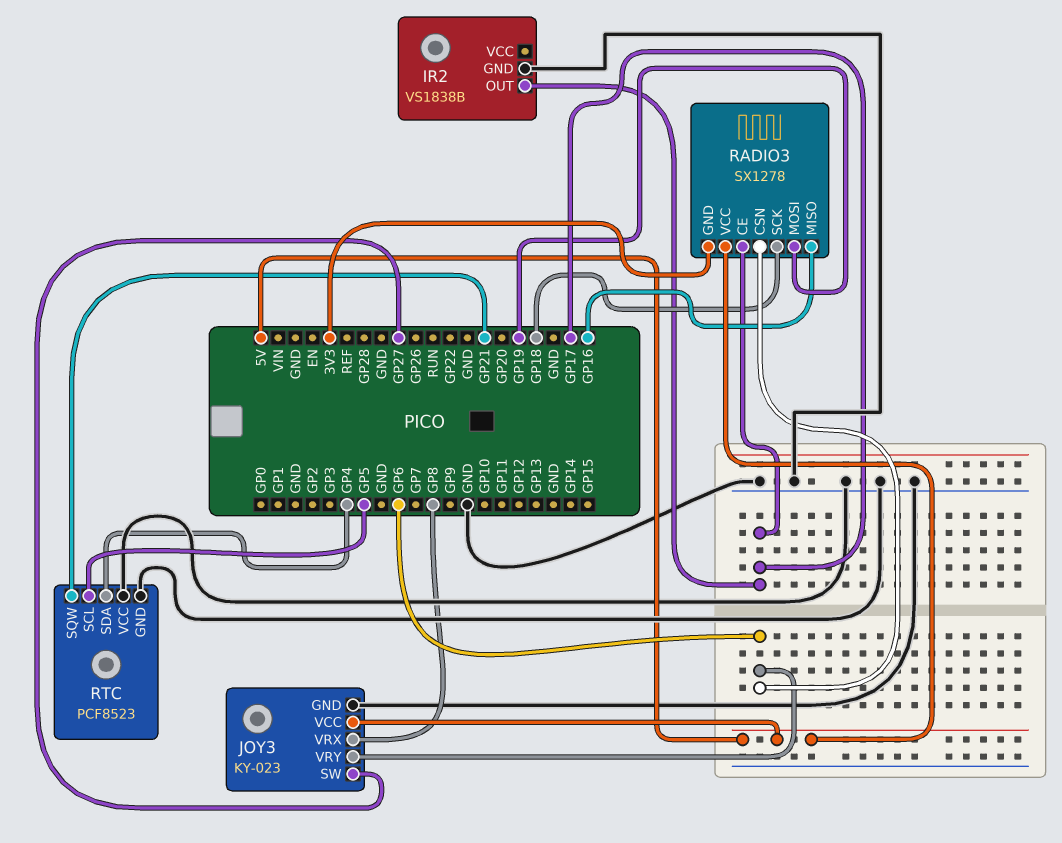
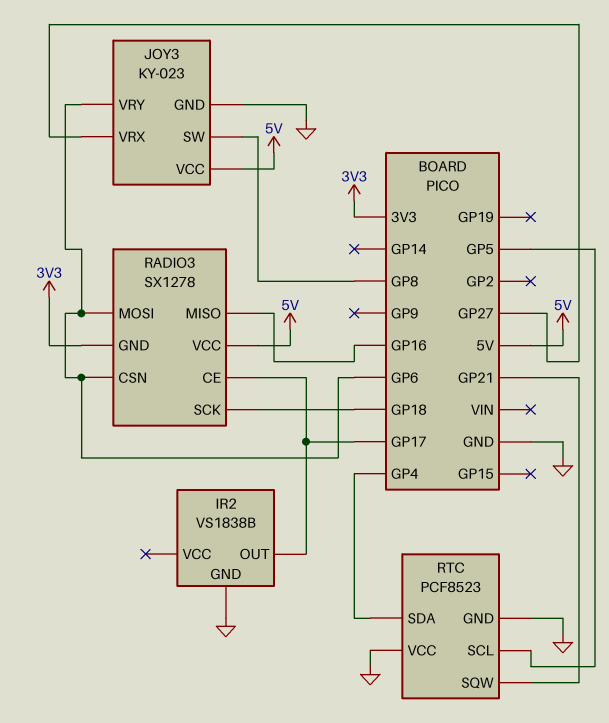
JOY3 pin SW: GP27 -> GP8
JOY3 pin VRX: GP8 -> GP27
RADIO3 pin MOSI: GP19 -> GP6

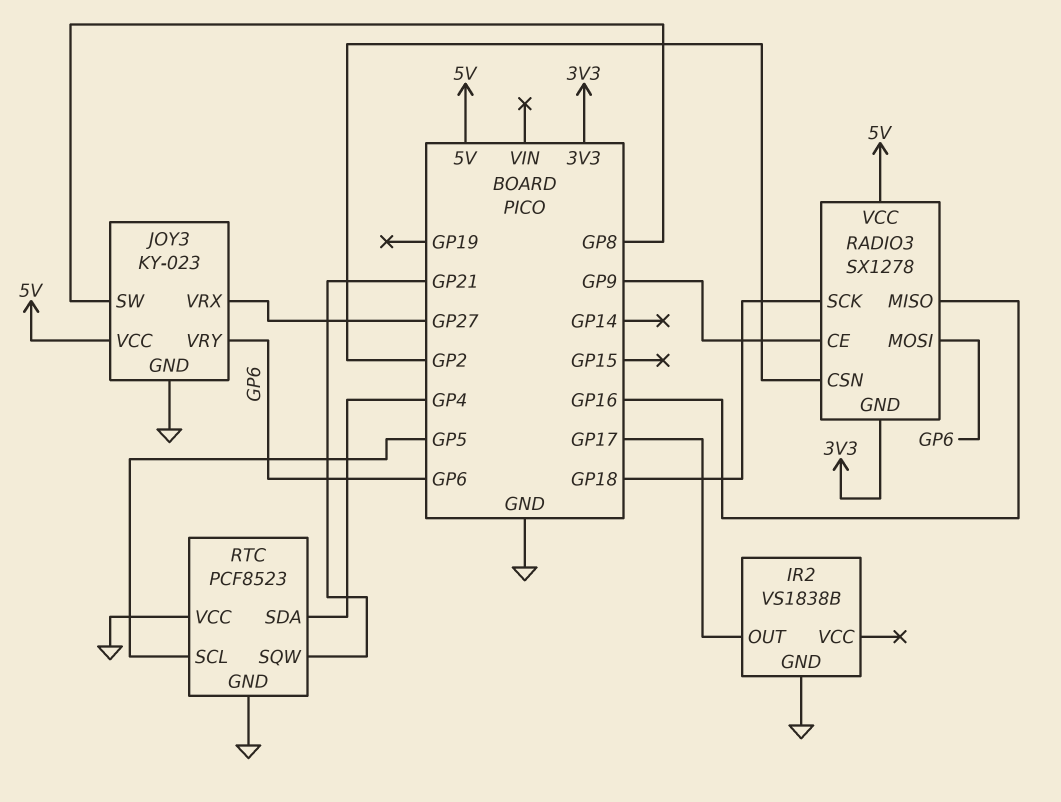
RADIO3 pin CE: GP17 -> GP9
RADIO3 pin CSN: GP6 -> GP2

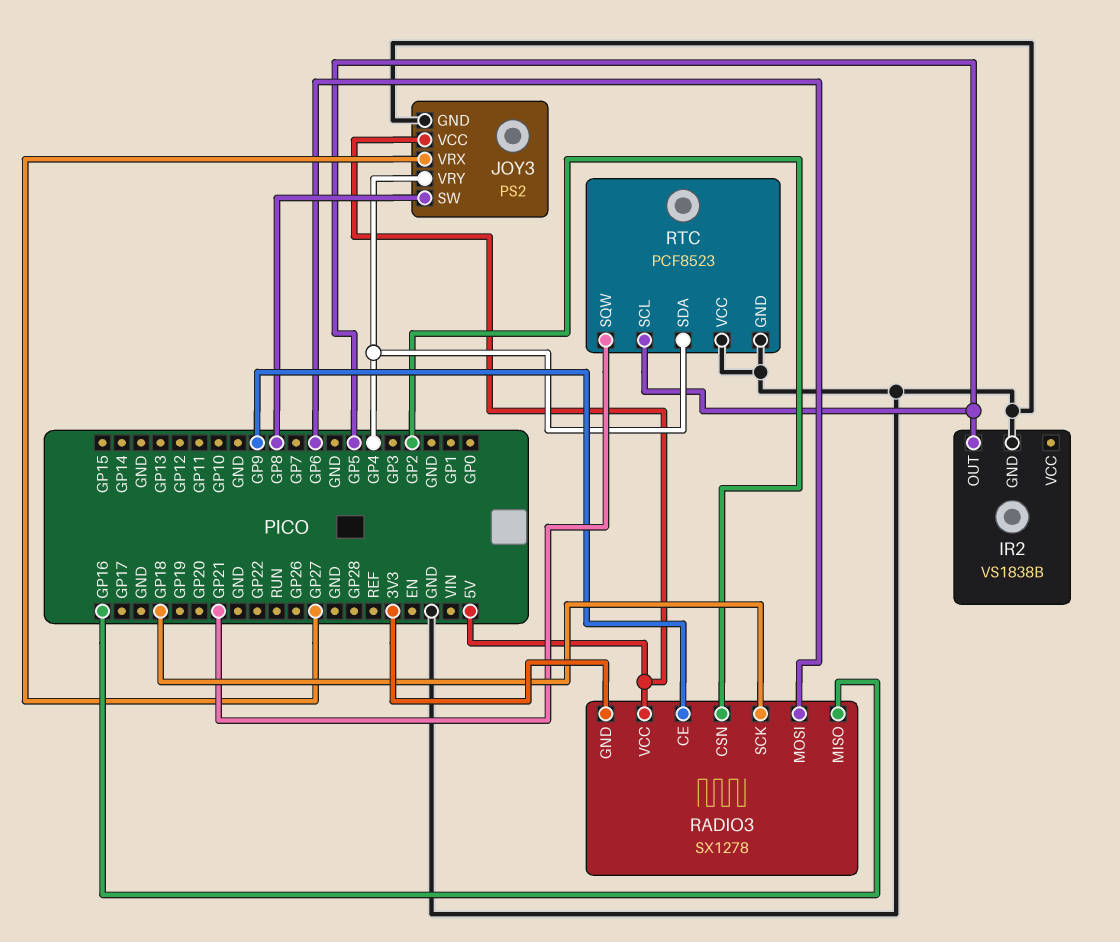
IR2 pin OUT: GP17 -> GP5
JOY3: KY-023 -> PS2
JOY3 pin VRY: GP6 -> GP4

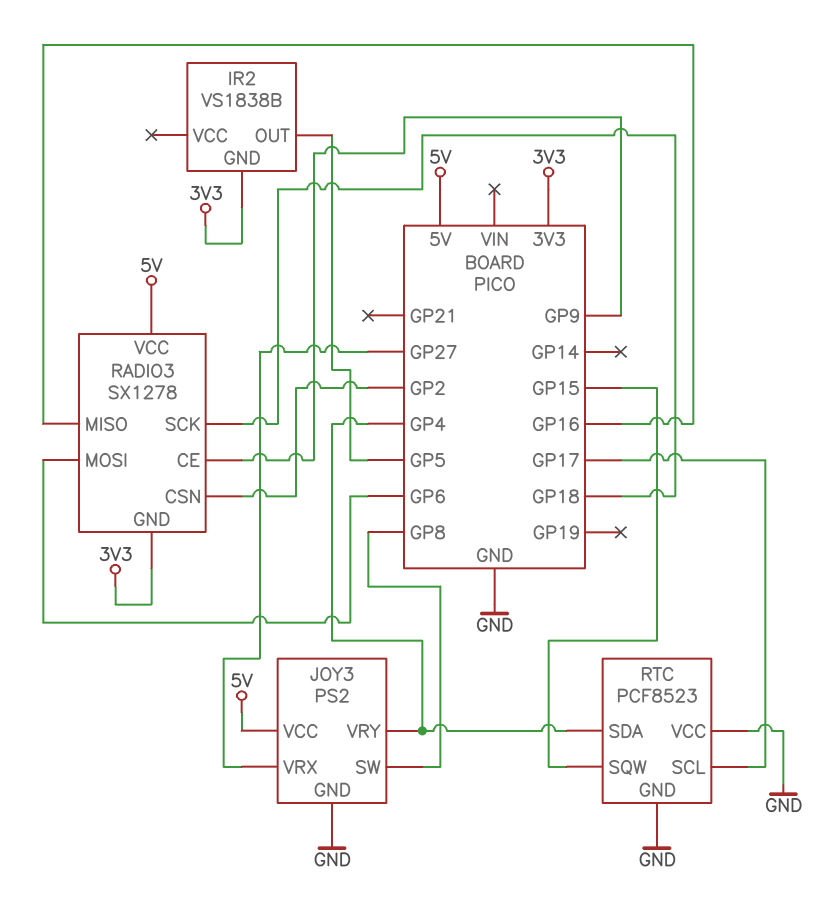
IR2 pin GND: GND -> 3V3
RTC pin SCL: GP5 -> GP17
RTC pin SQW: GP21 -> GP15

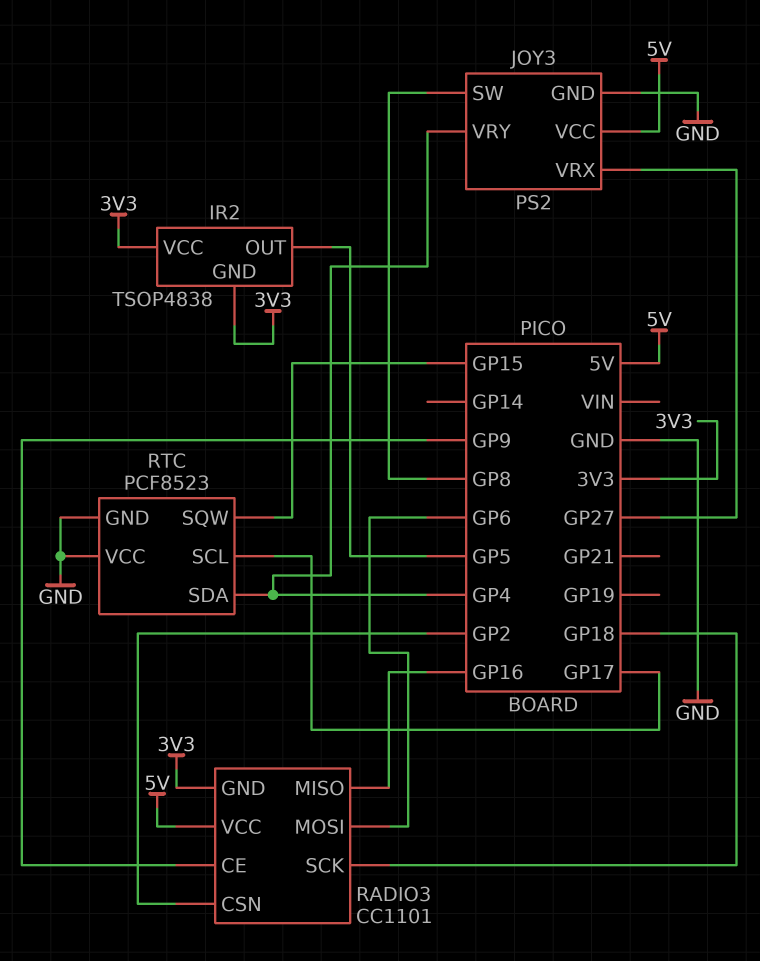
IR2: VS1838B -> TSOP4838
IR2 pin VCC: none -> 3V3
RADIO3: SX1278 -> CC1101

